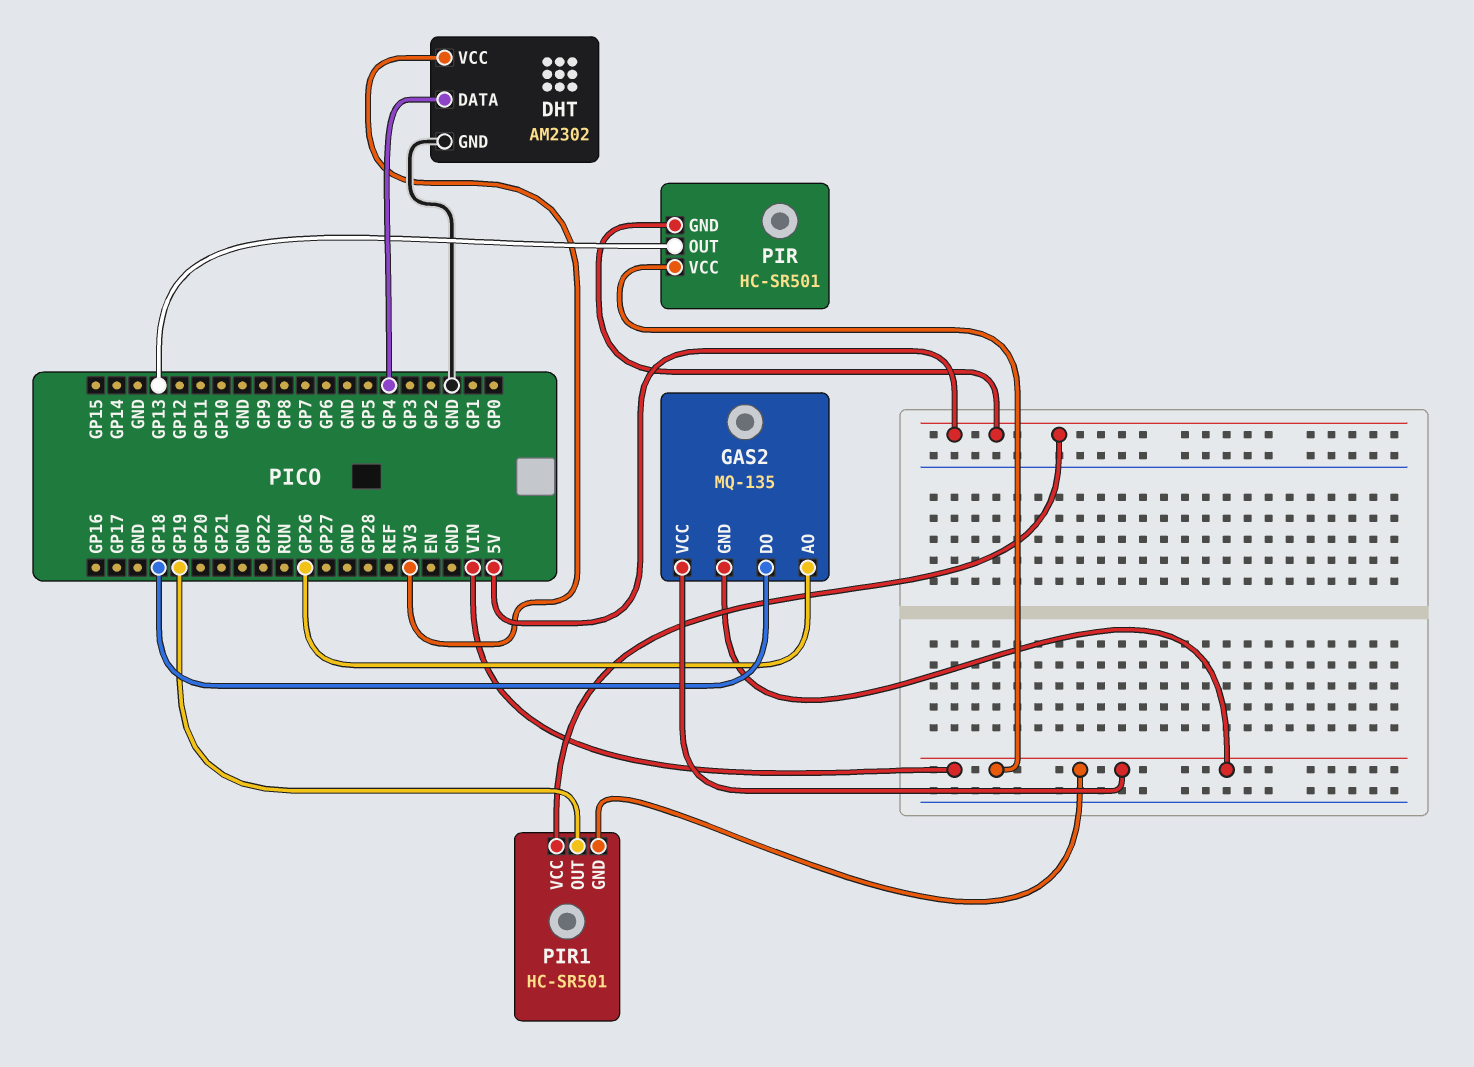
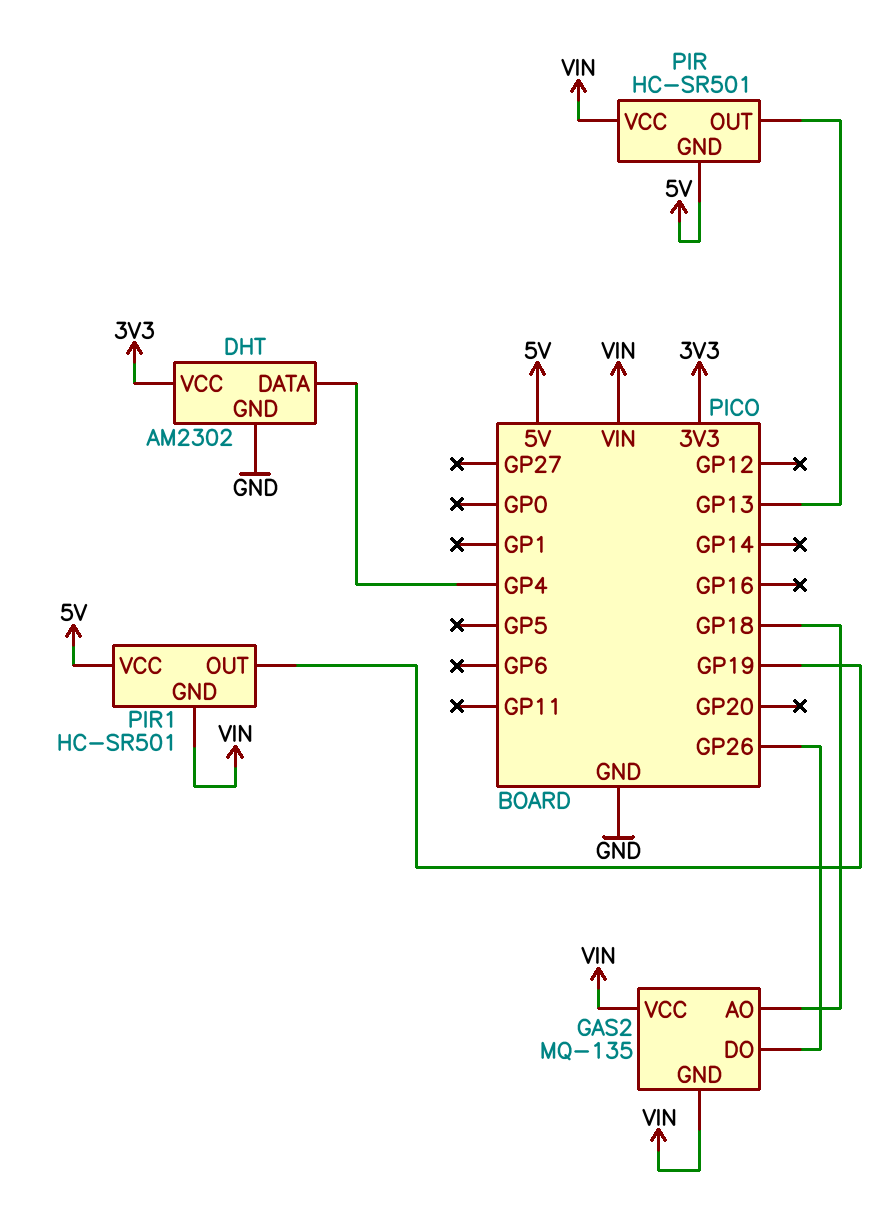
GAS2 pin AO: GP26 -> GP18
GAS2 pin DO: GP18 -> GP26

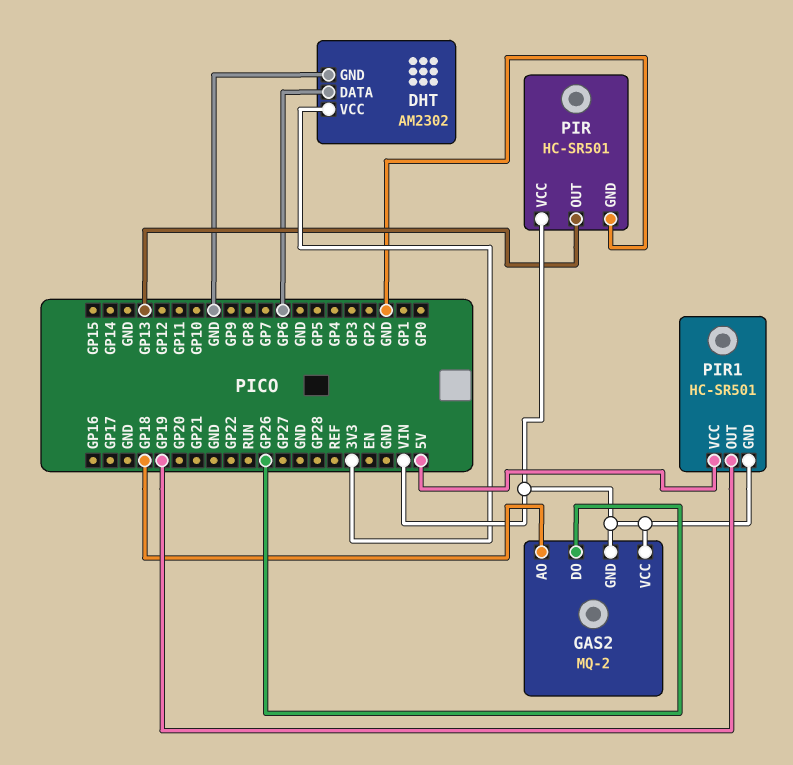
DHT pin DATA: GP4 -> GP6
GAS2: MQ-135 -> MQ-2
PIR pin GND: 5V -> GND

